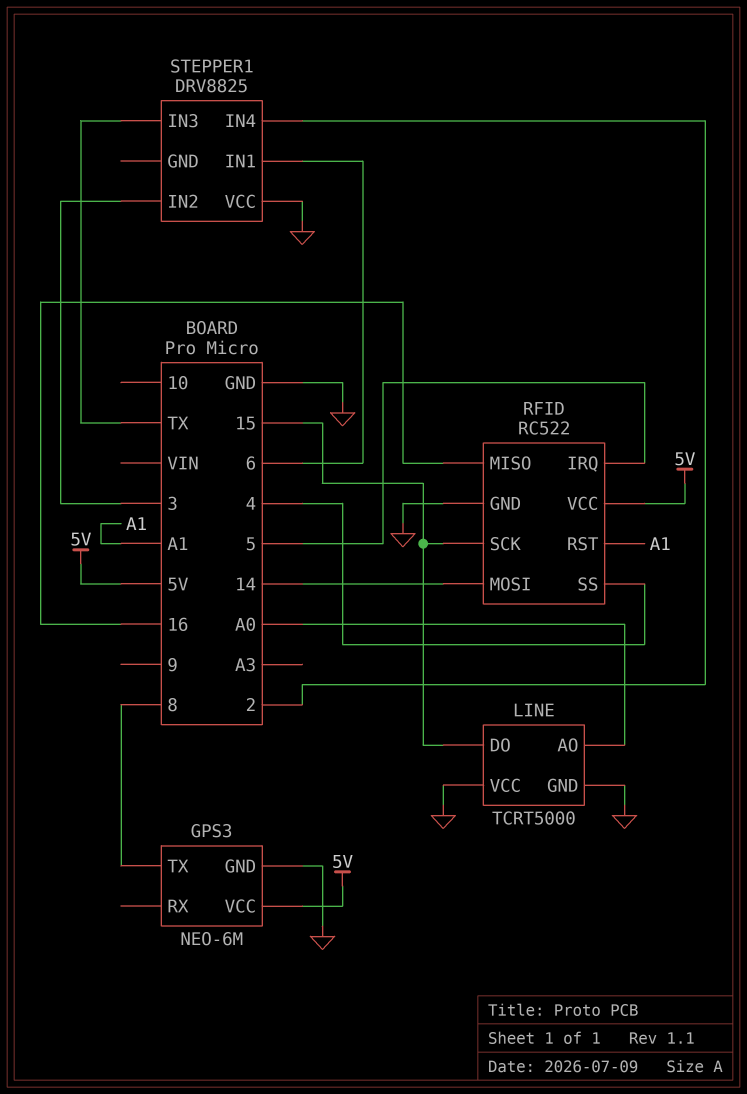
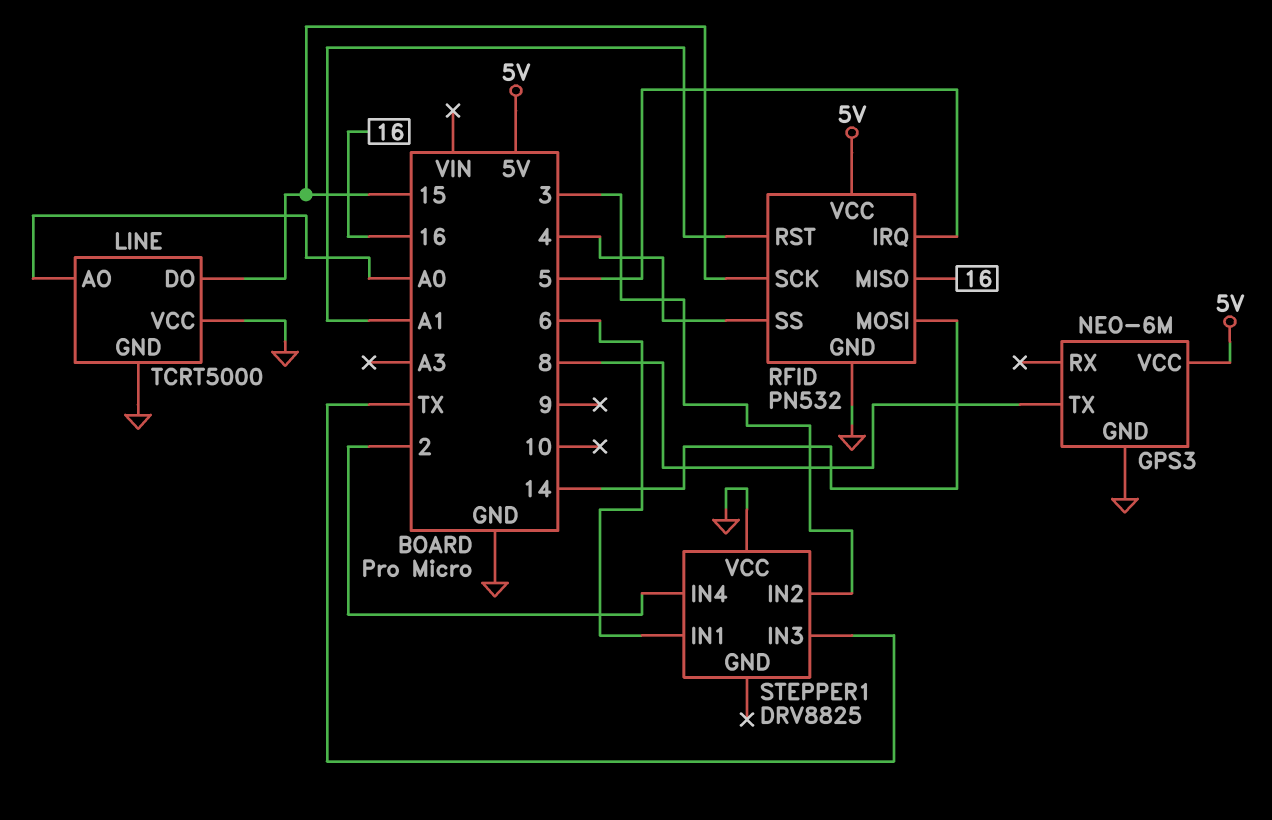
RFID: RC522 -> PN532

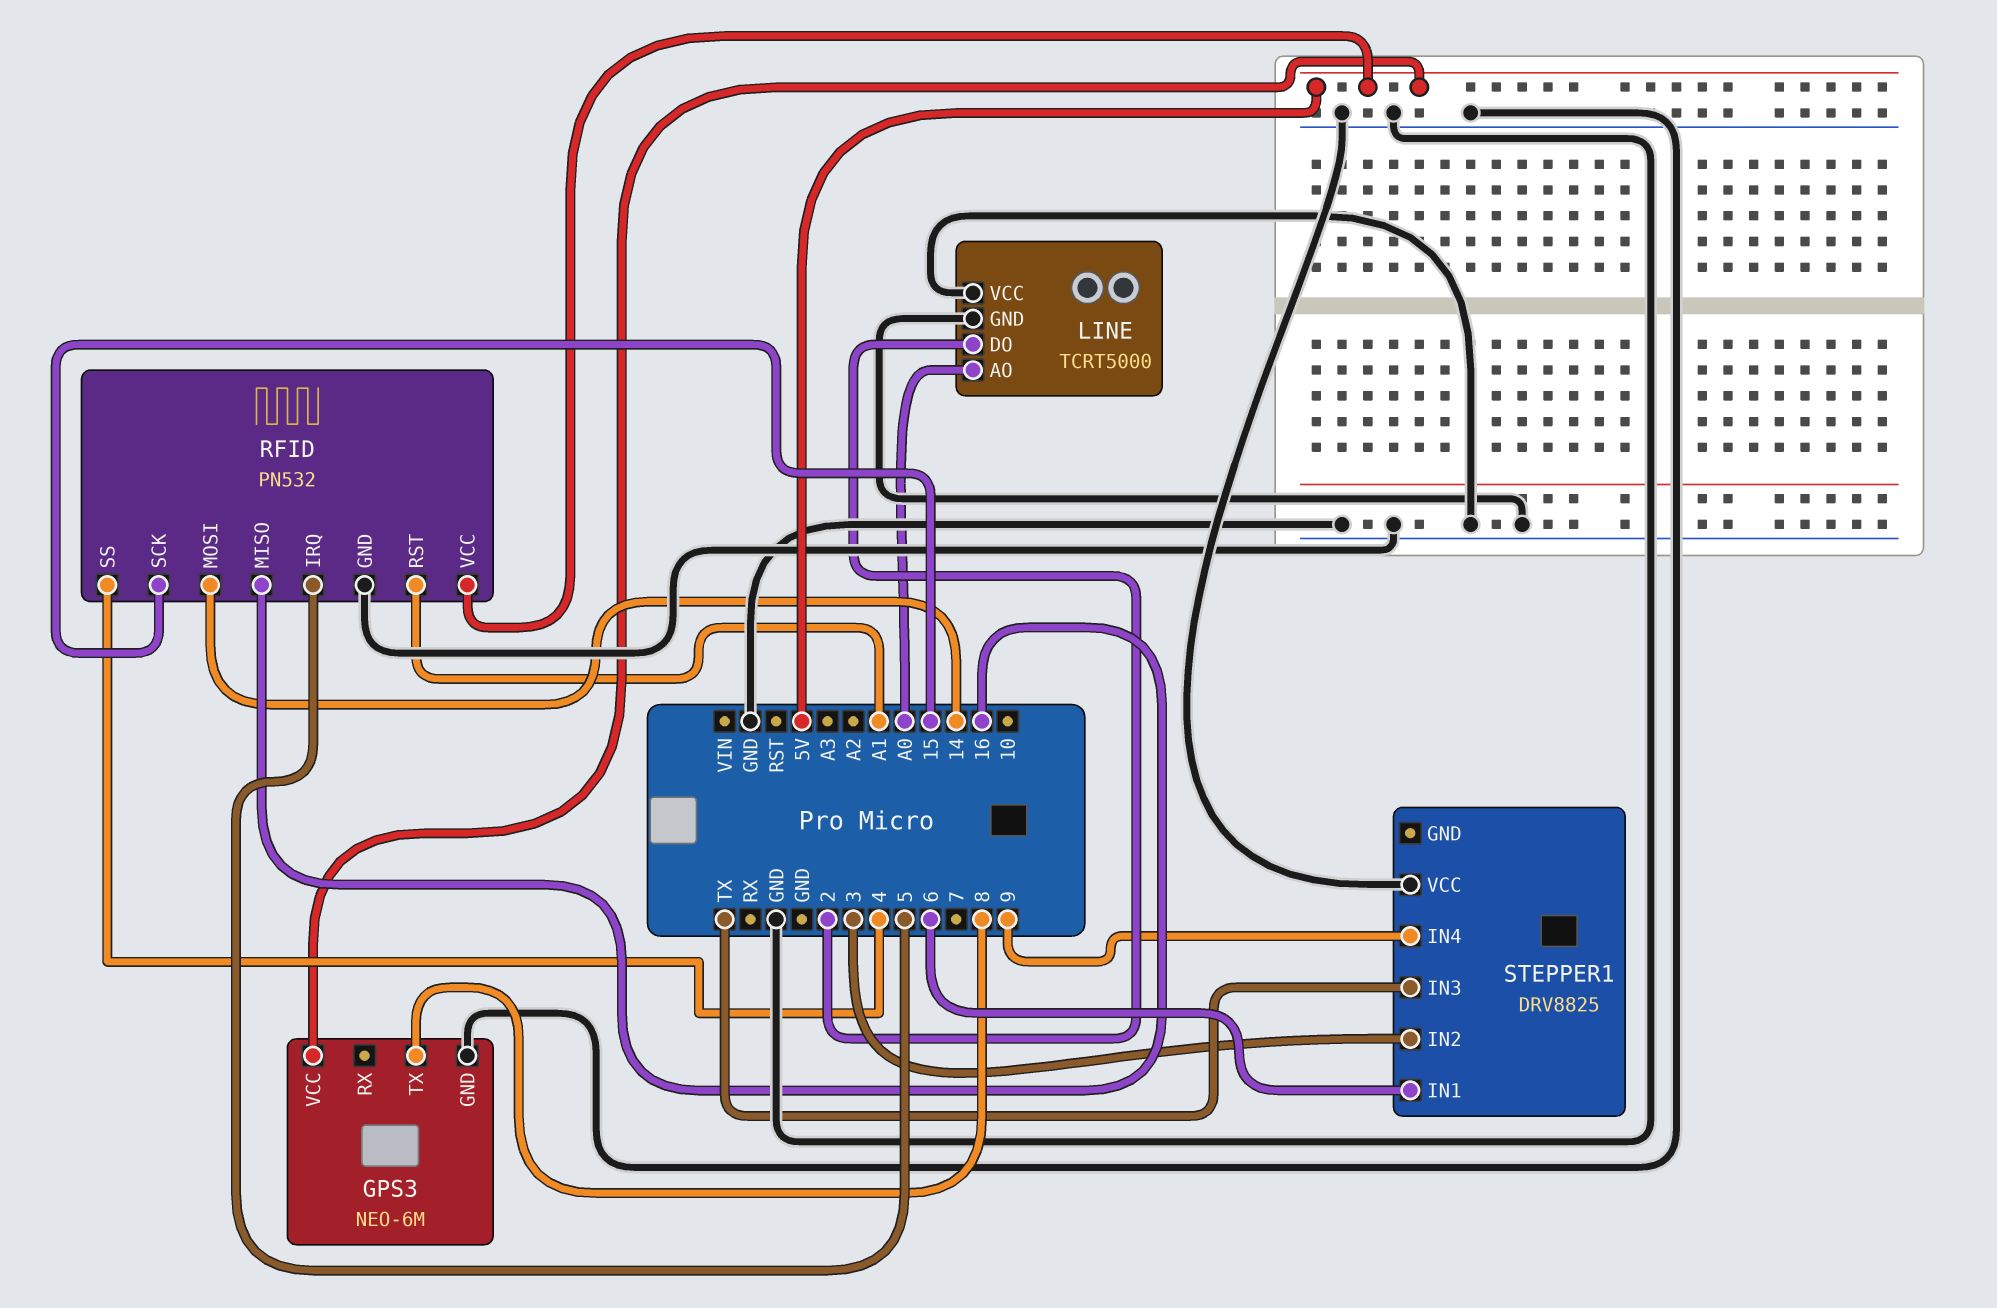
LINE pin DO: 15 -> 2
STEPPER1 pin IN4: 2 -> 9

